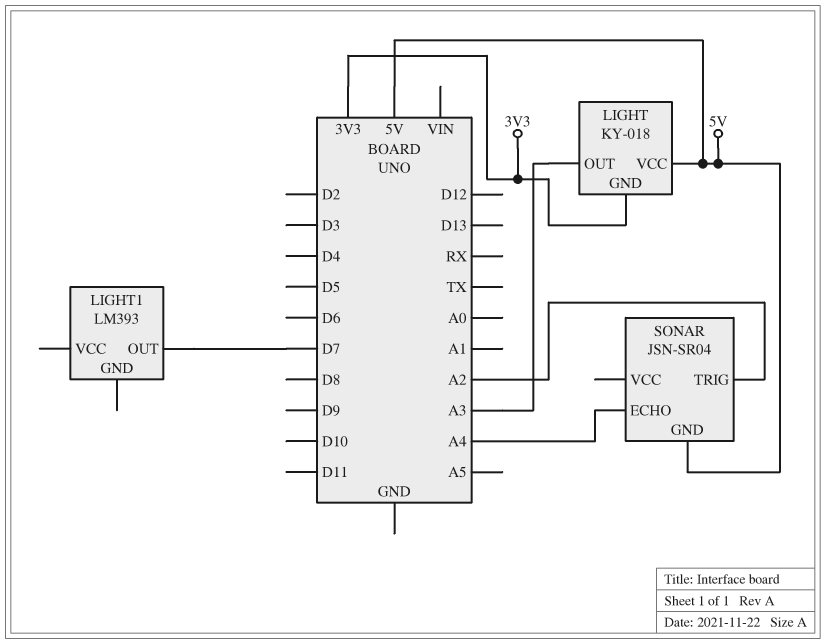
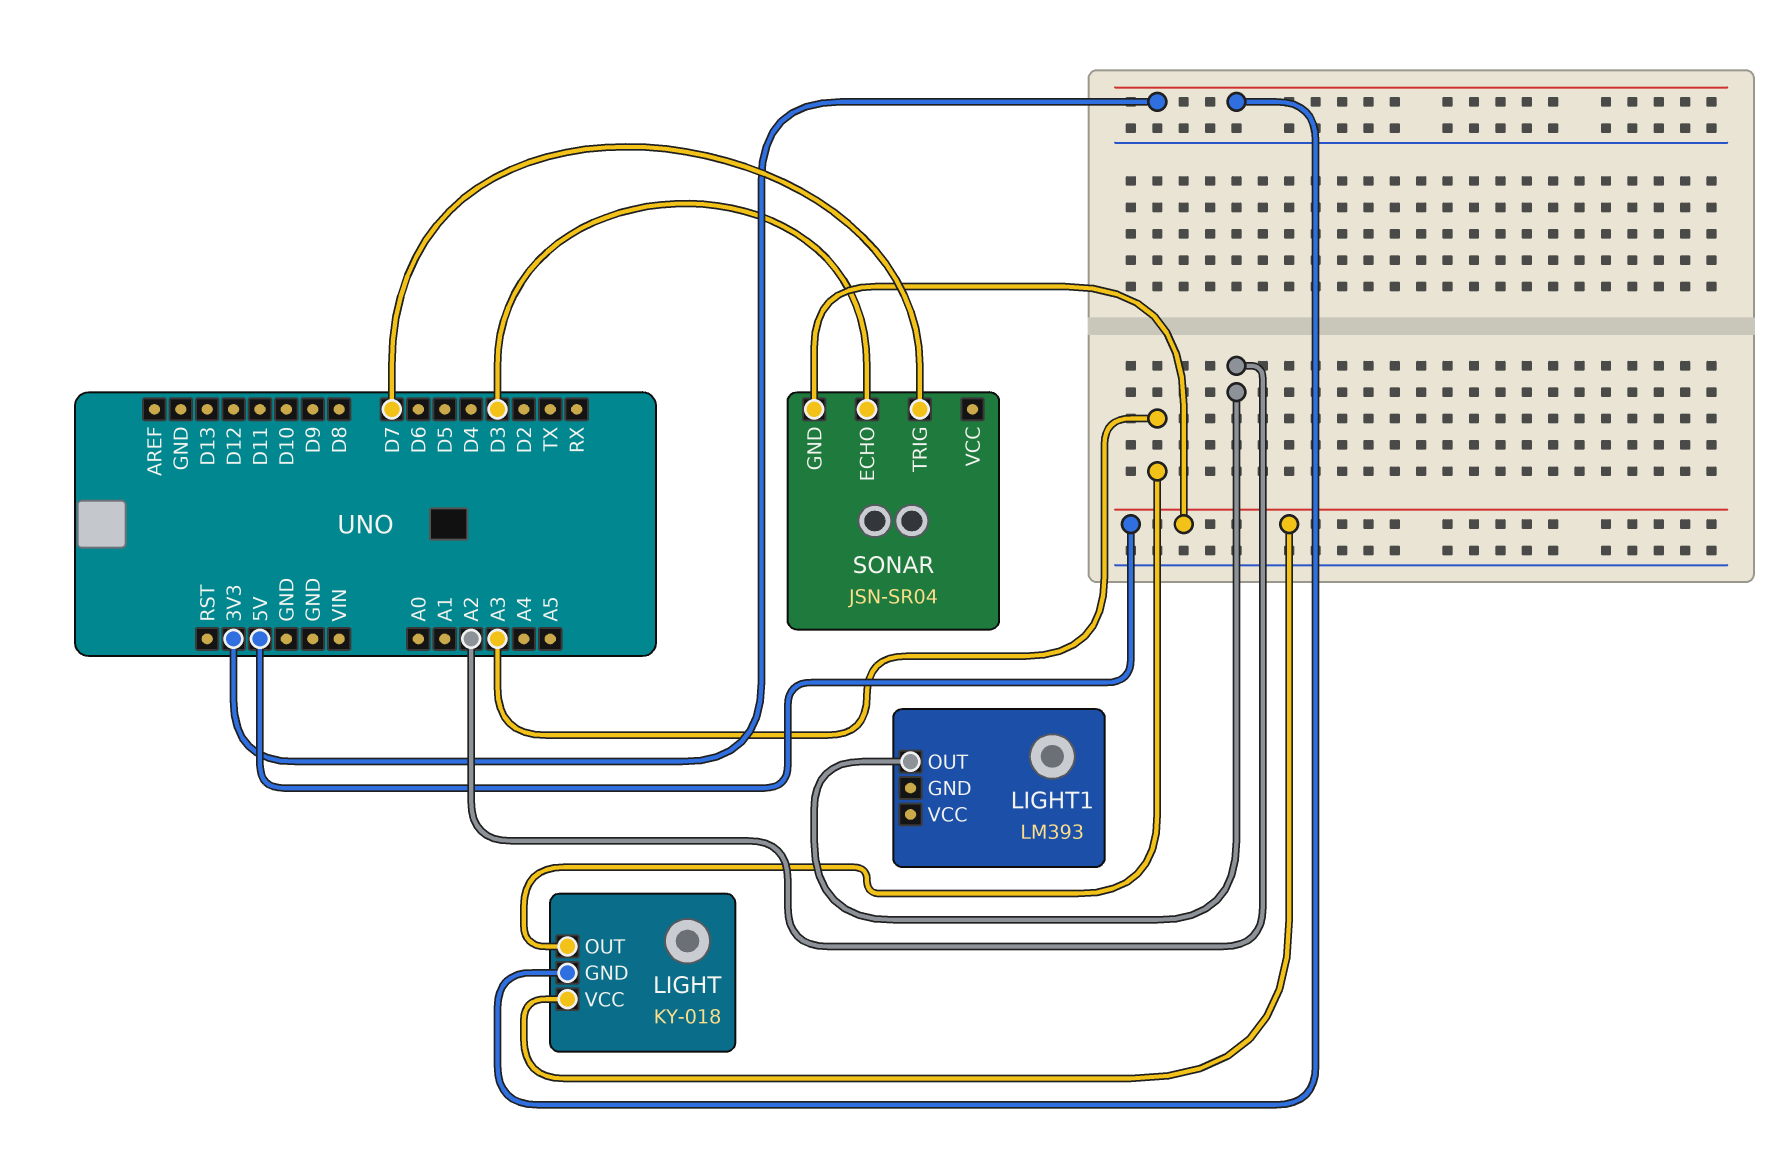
LIGHT1 pin OUT: D7 -> A2
SONAR pin ECHO: A4 -> D3
SONAR pin TRIG: A2 -> D7

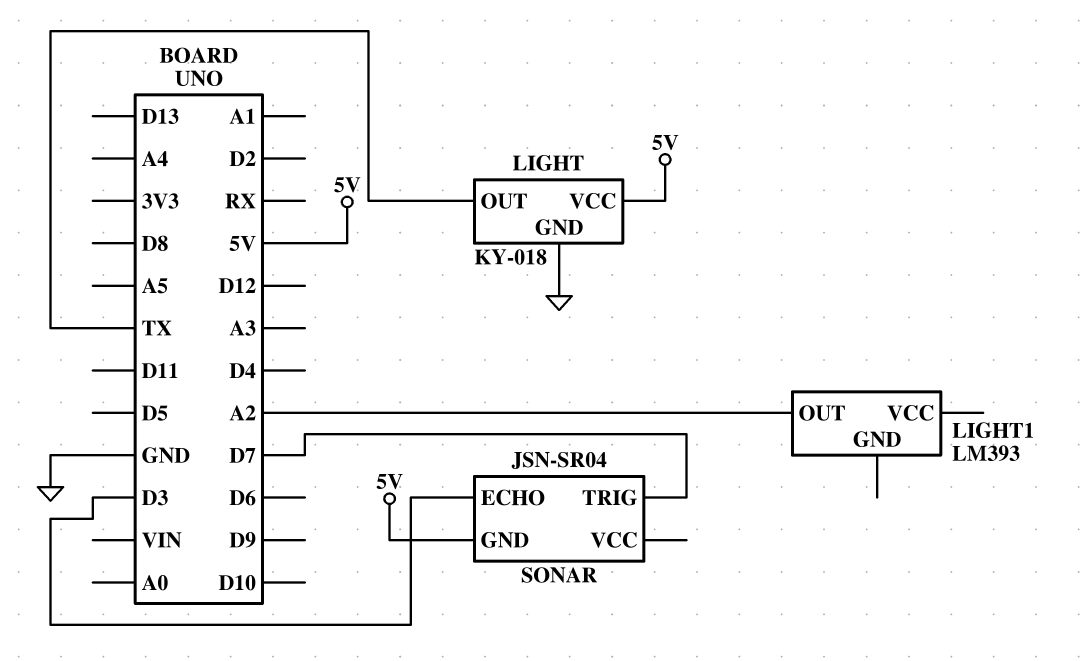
LIGHT pin GND: 3V3 -> GND
LIGHT pin OUT: A3 -> TX

